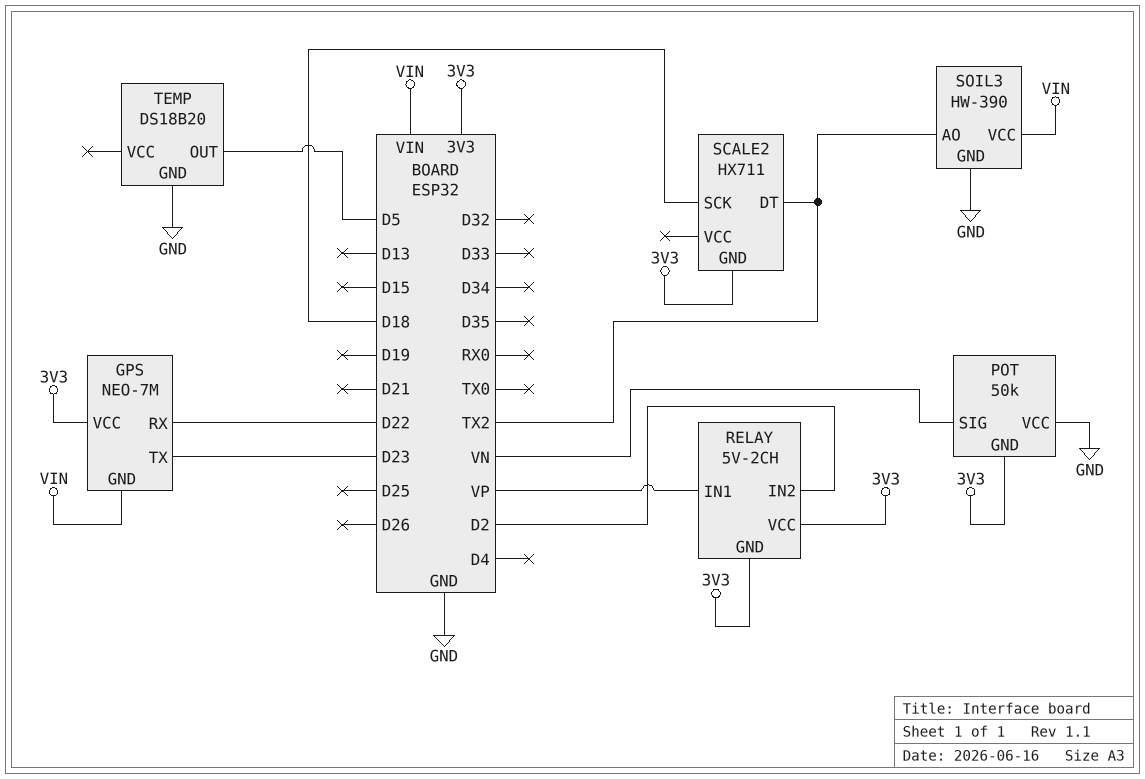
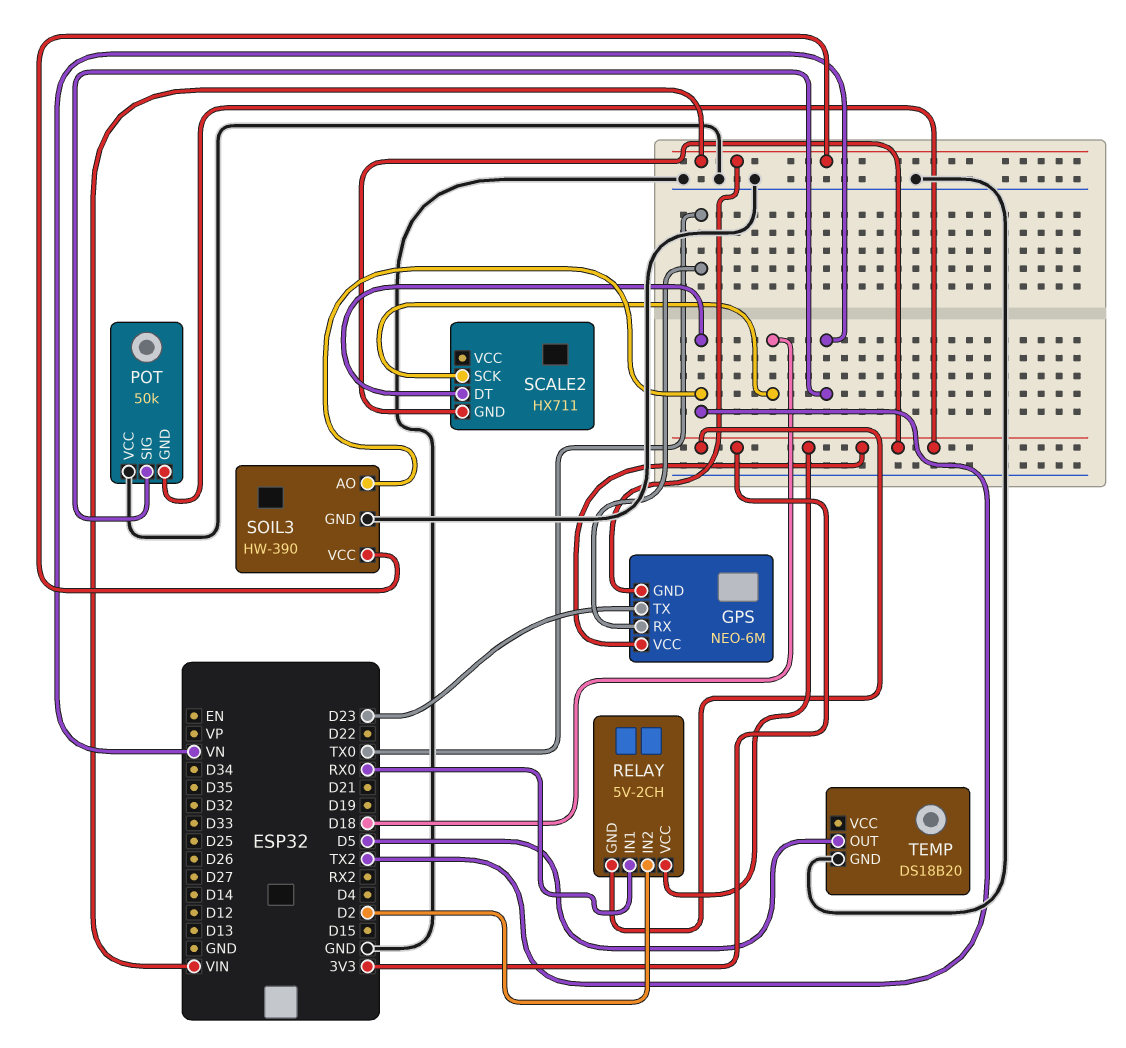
GPS: NEO-7M -> NEO-6M
GPS pin RX: D22 -> TX0
RELAY pin IN1: VP -> RX0

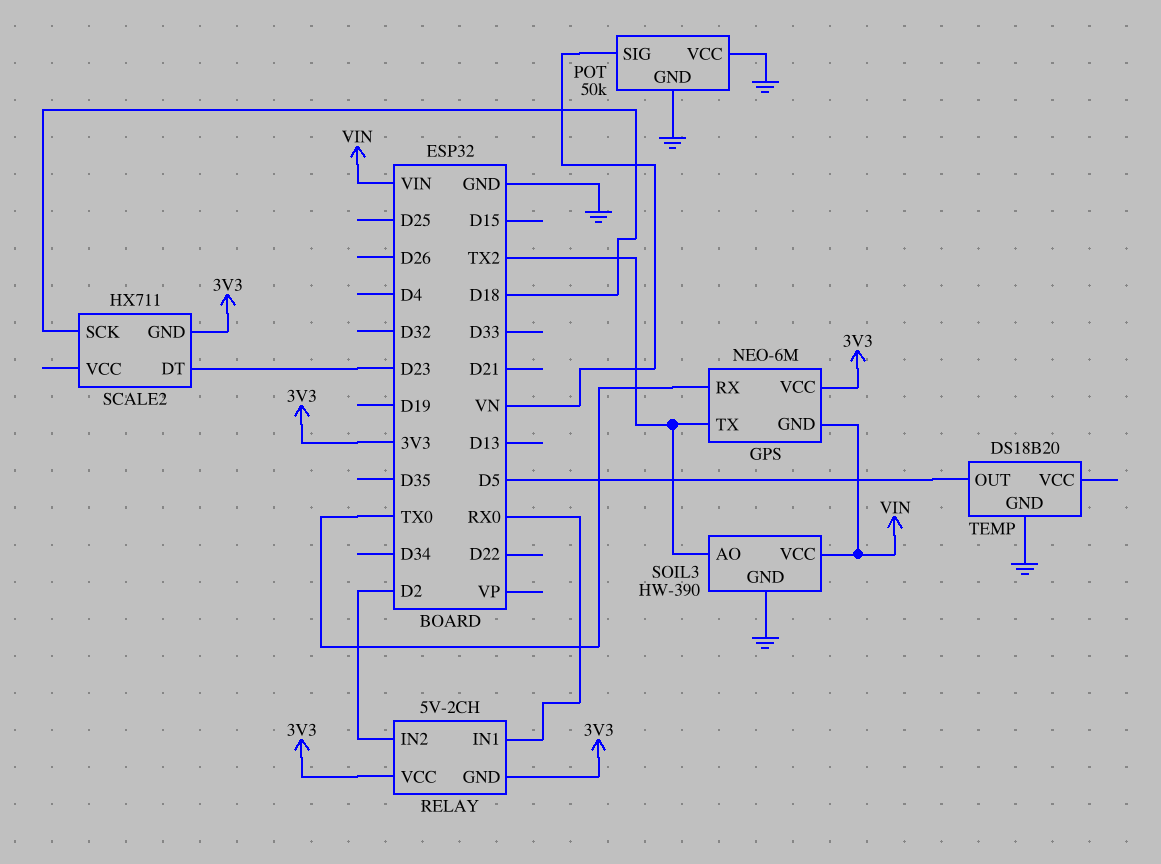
GPS pin TX: D23 -> TX2
POT pin GND: 3V3 -> GND
SCALE2 pin DT: TX2 -> D23

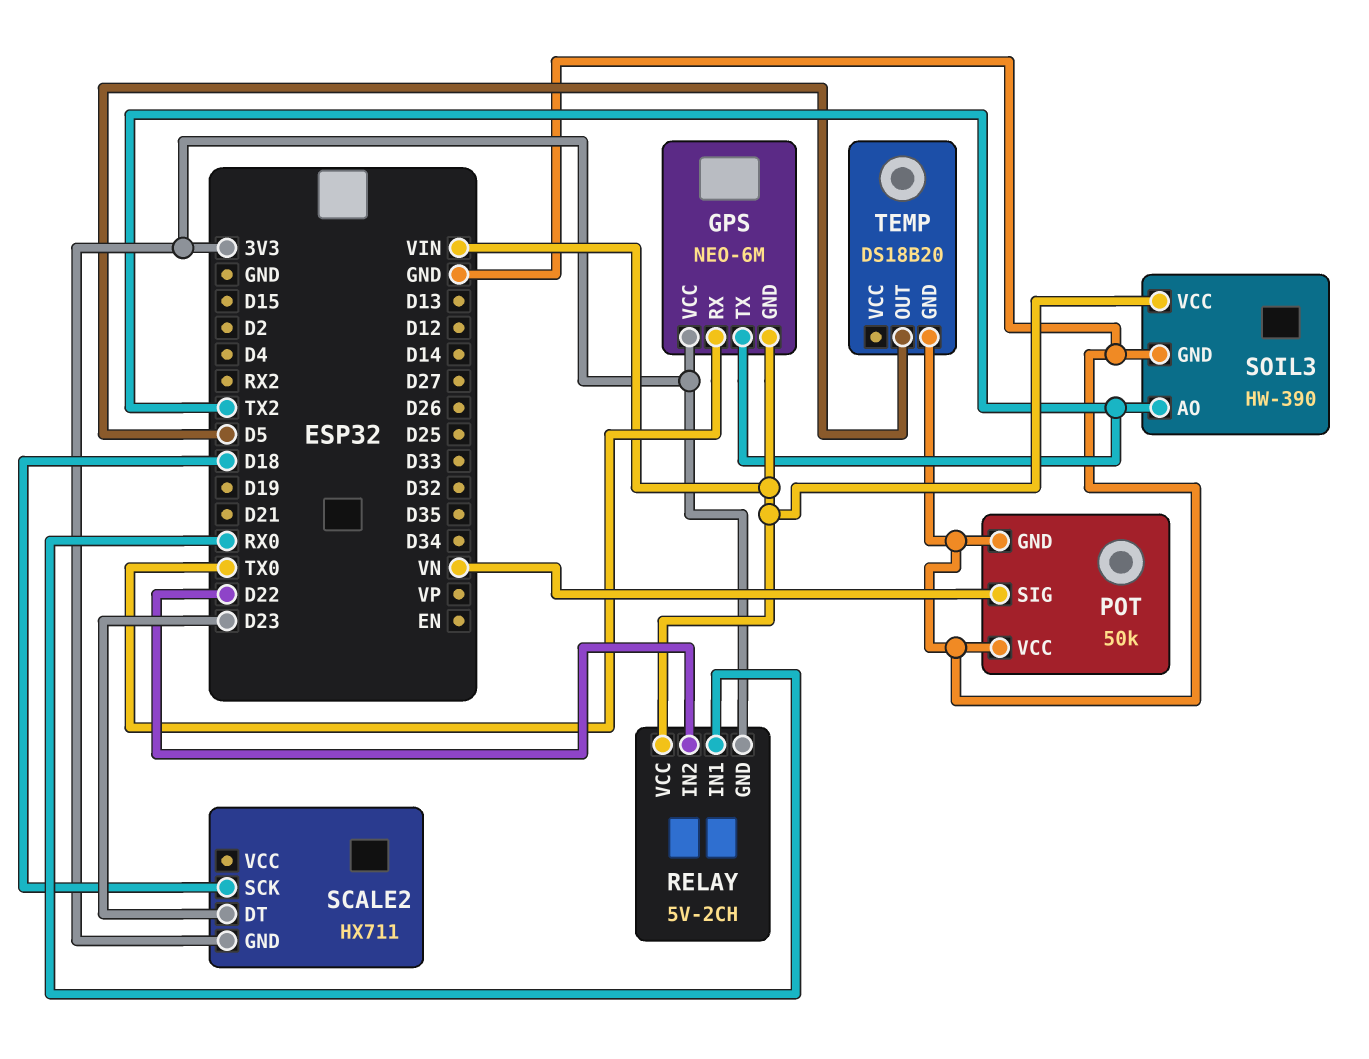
RELAY pin IN2: D2 -> D22
RELAY pin VCC: 3V3 -> VIN

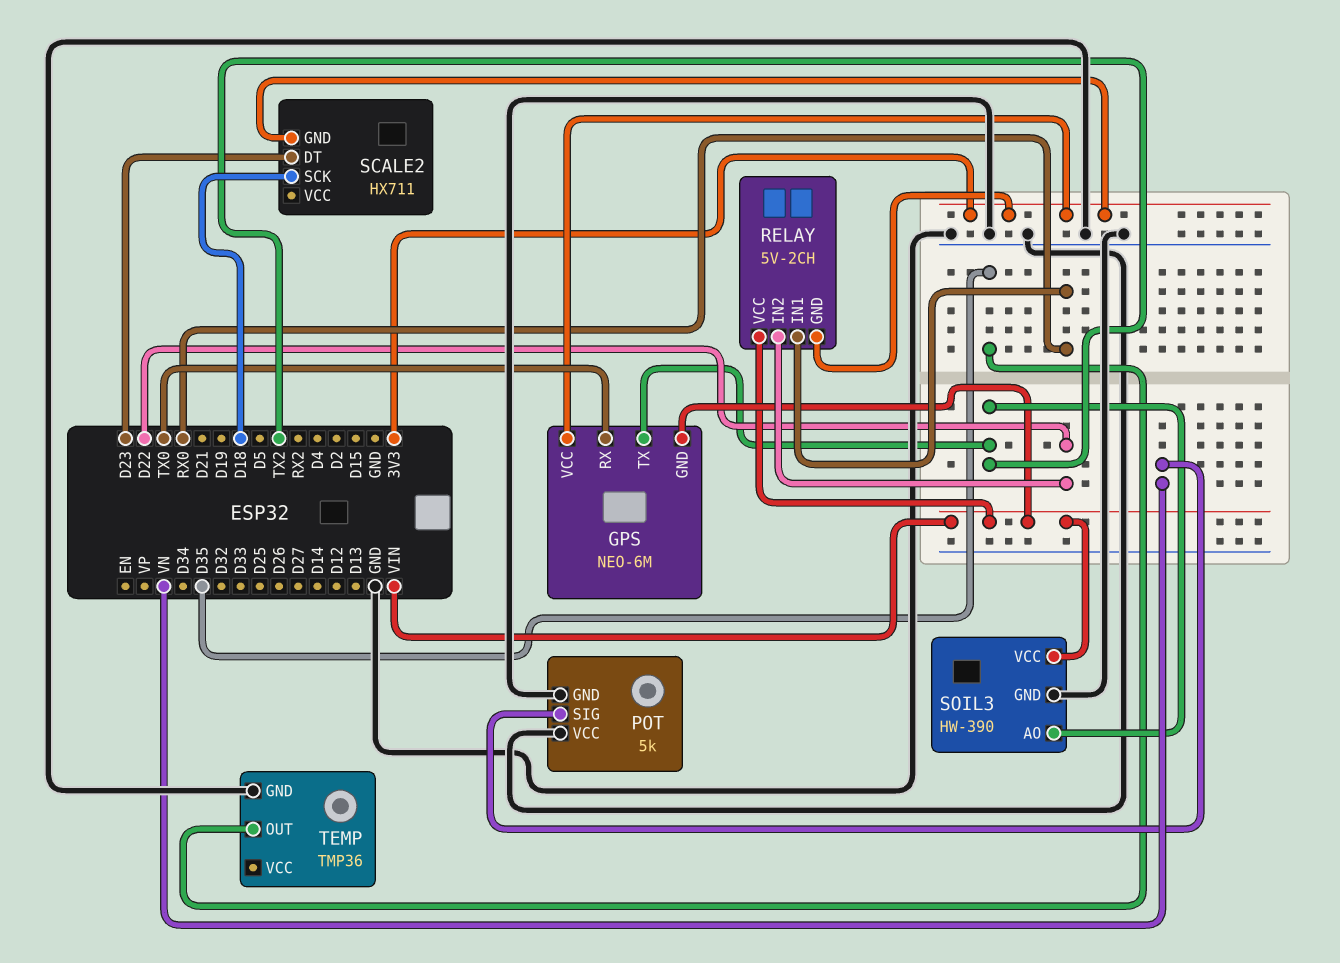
POT: 50k -> 5k
TEMP: DS18B20 -> TMP36
TEMP pin OUT: D5 -> D35

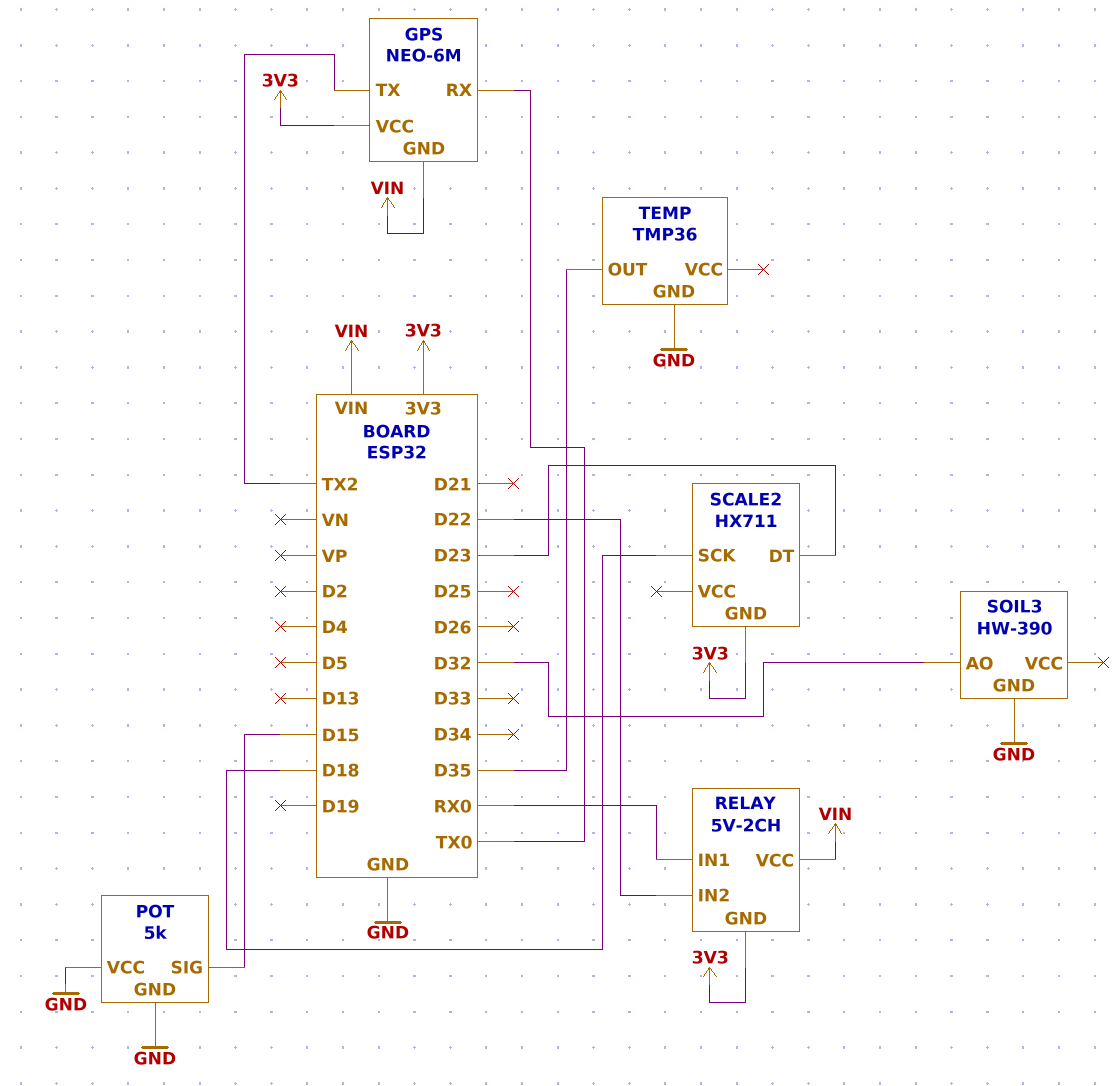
POT pin SIG: VN -> D15
SOIL3 pin AO: TX2 -> D32
SOIL3 pin VCC: VIN -> none

